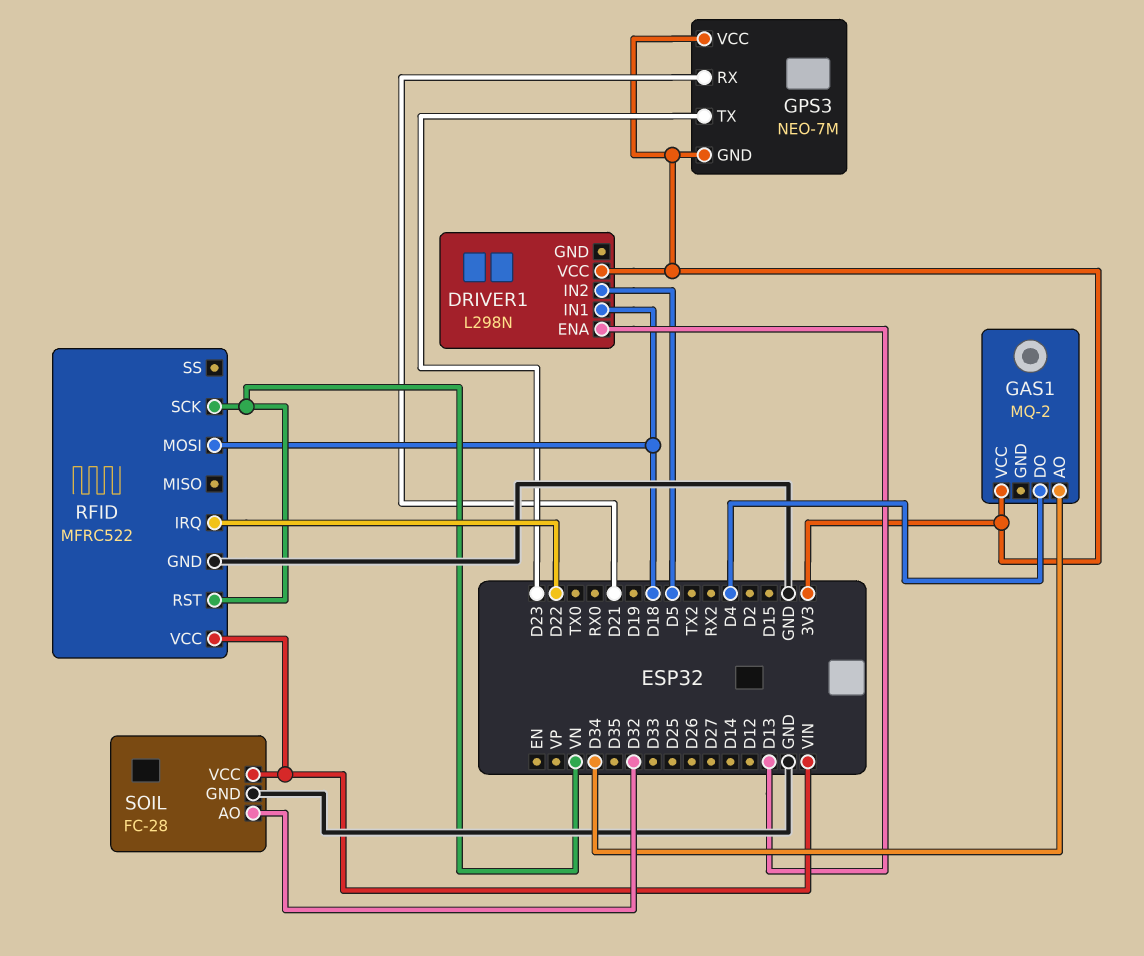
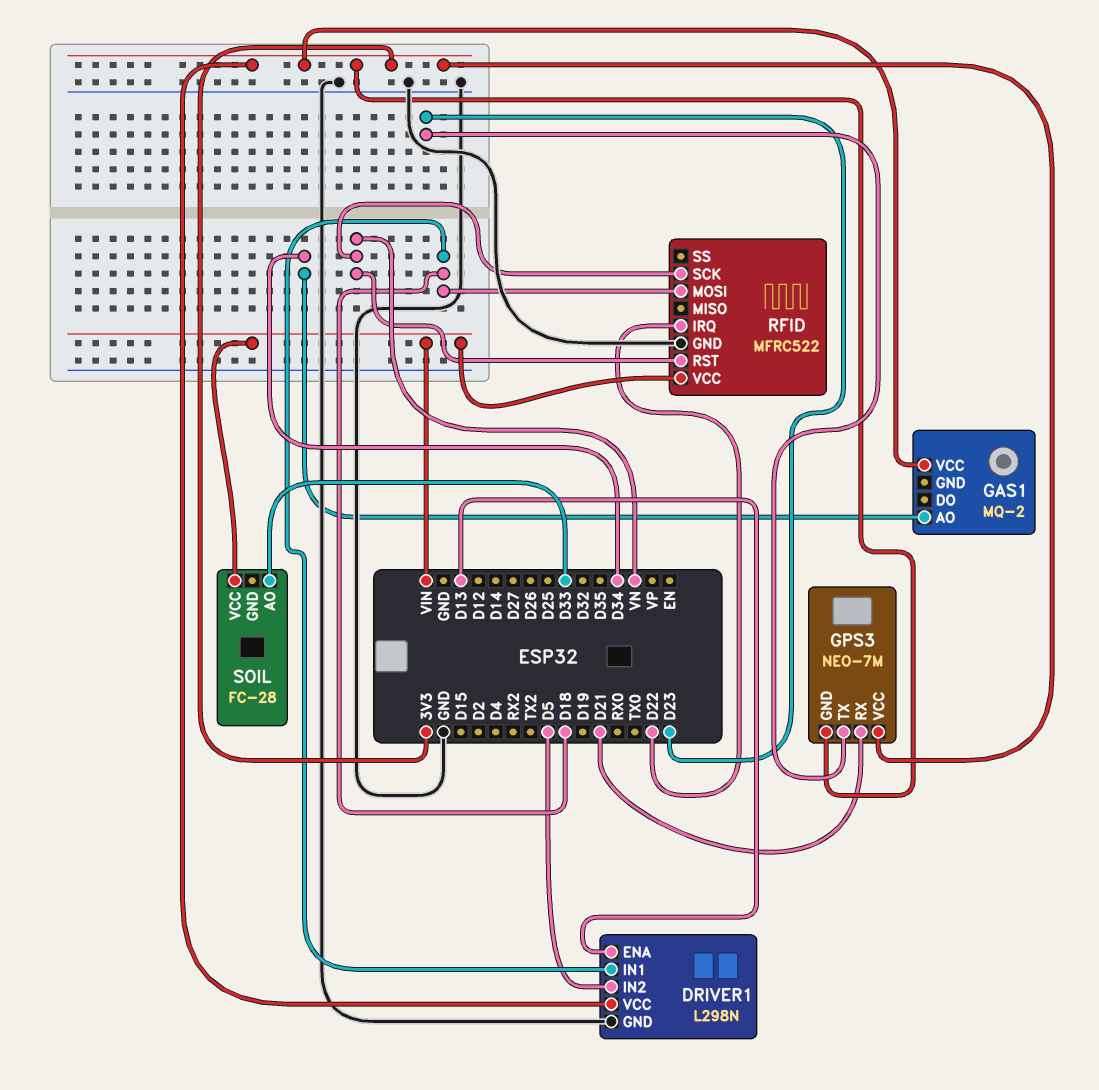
DRIVER1 pin GND: none -> GND
GAS1 pin DO: D4 -> none
SOIL pin AO: D32 -> D33
SOIL pin GND: GND -> none

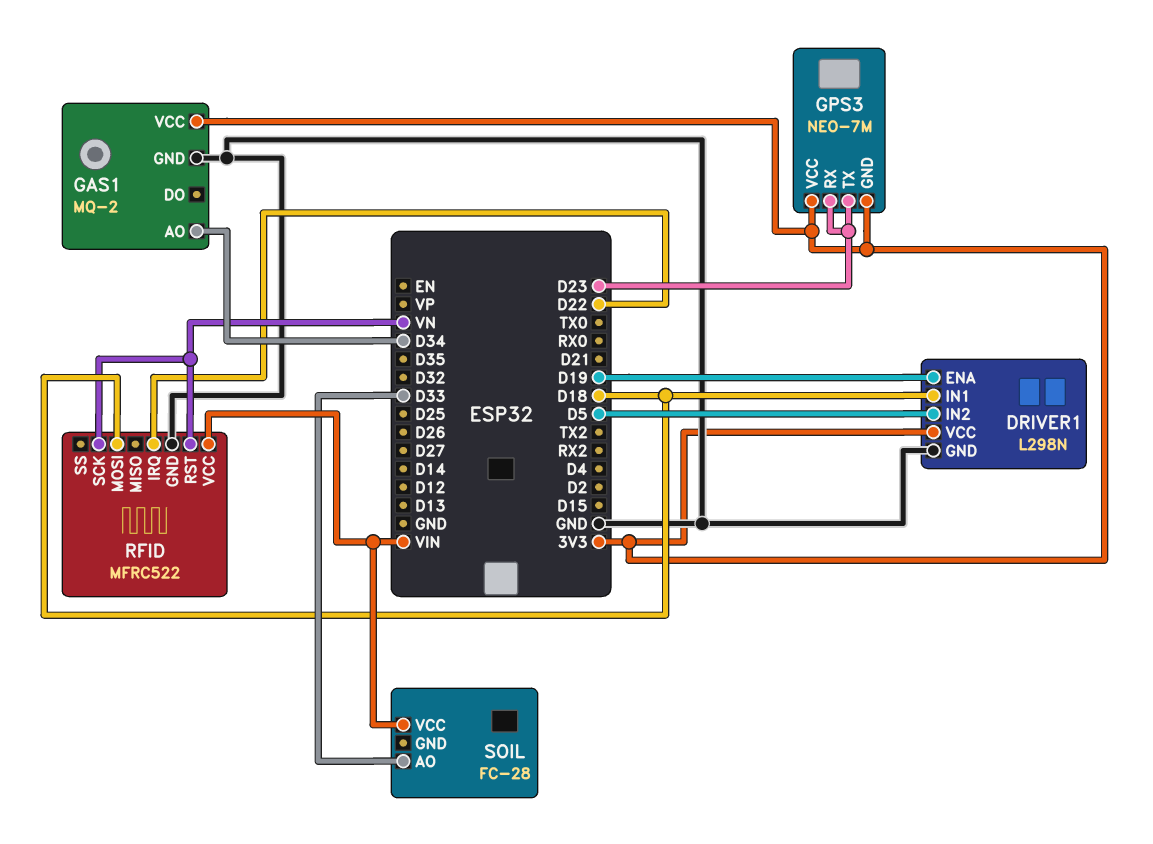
DRIVER1 pin ENA: D13 -> D19
GAS1 pin GND: none -> GND
GPS3 pin RX: D21 -> D23

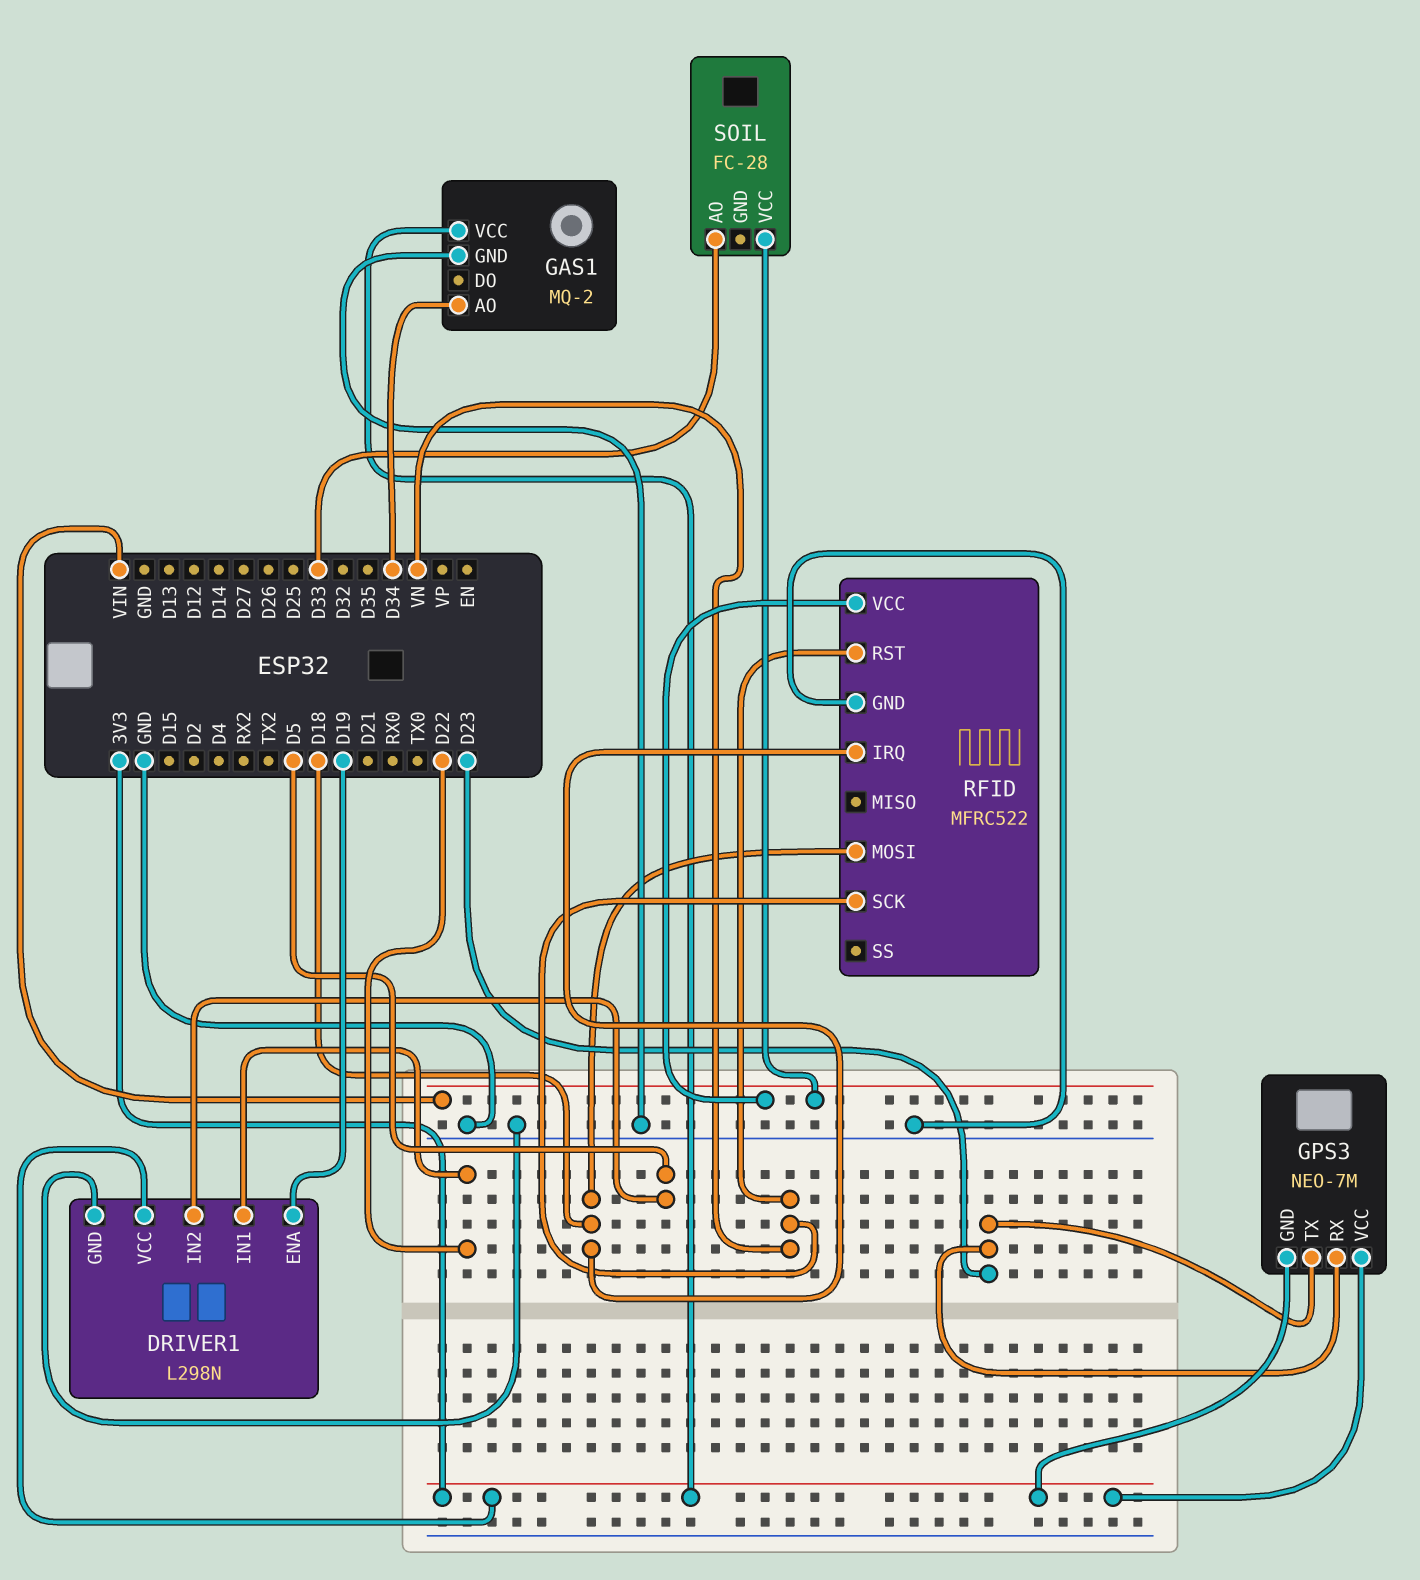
DRIVER1 pin IN1: D18 -> D22
RFID pin IRQ: D22 -> D18

